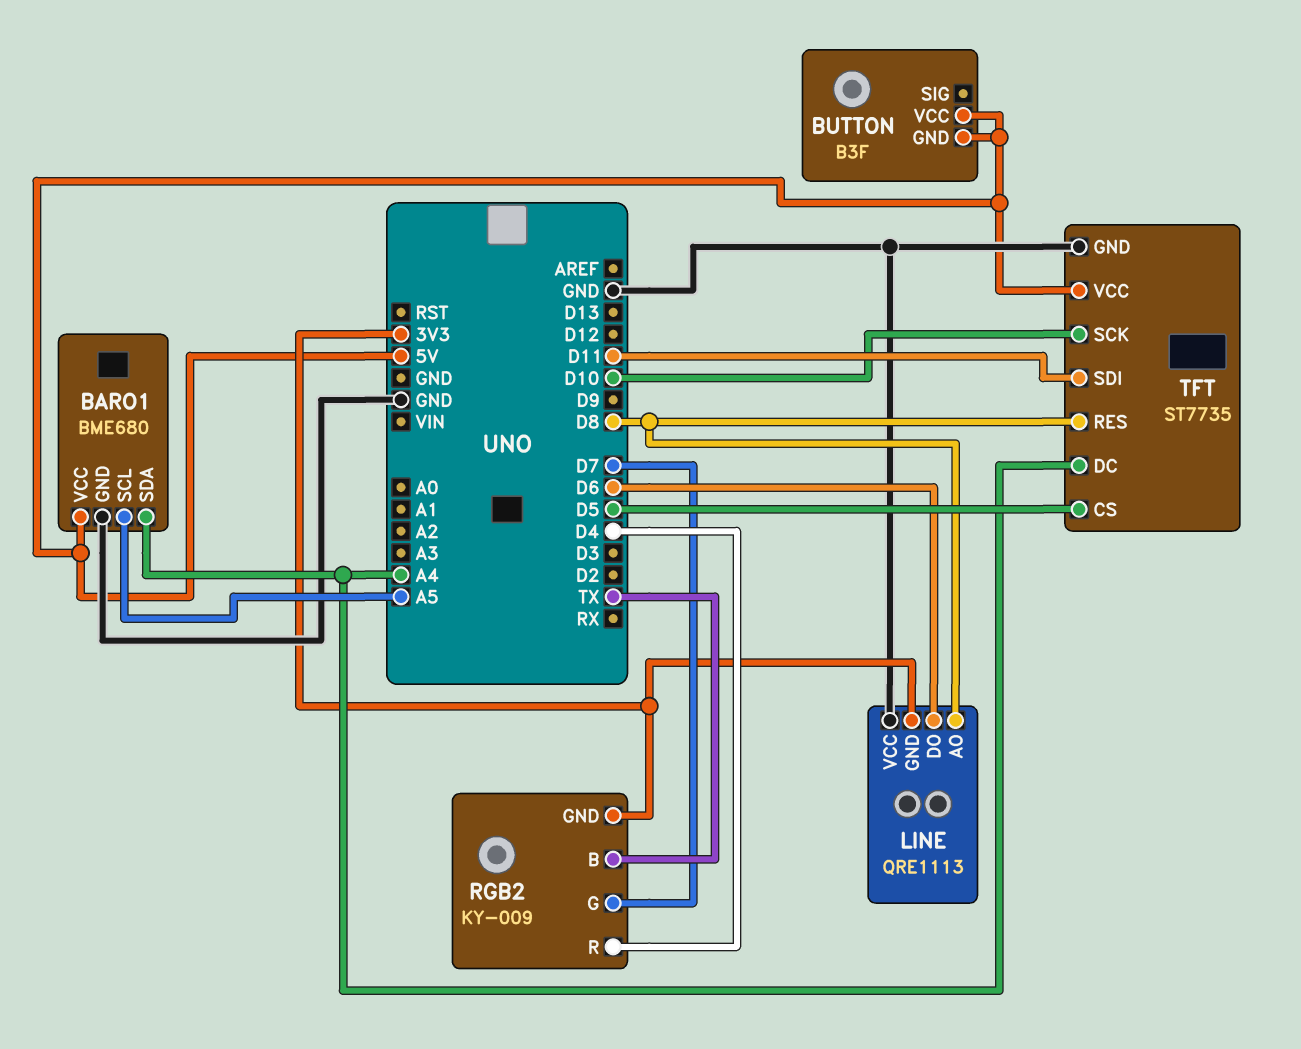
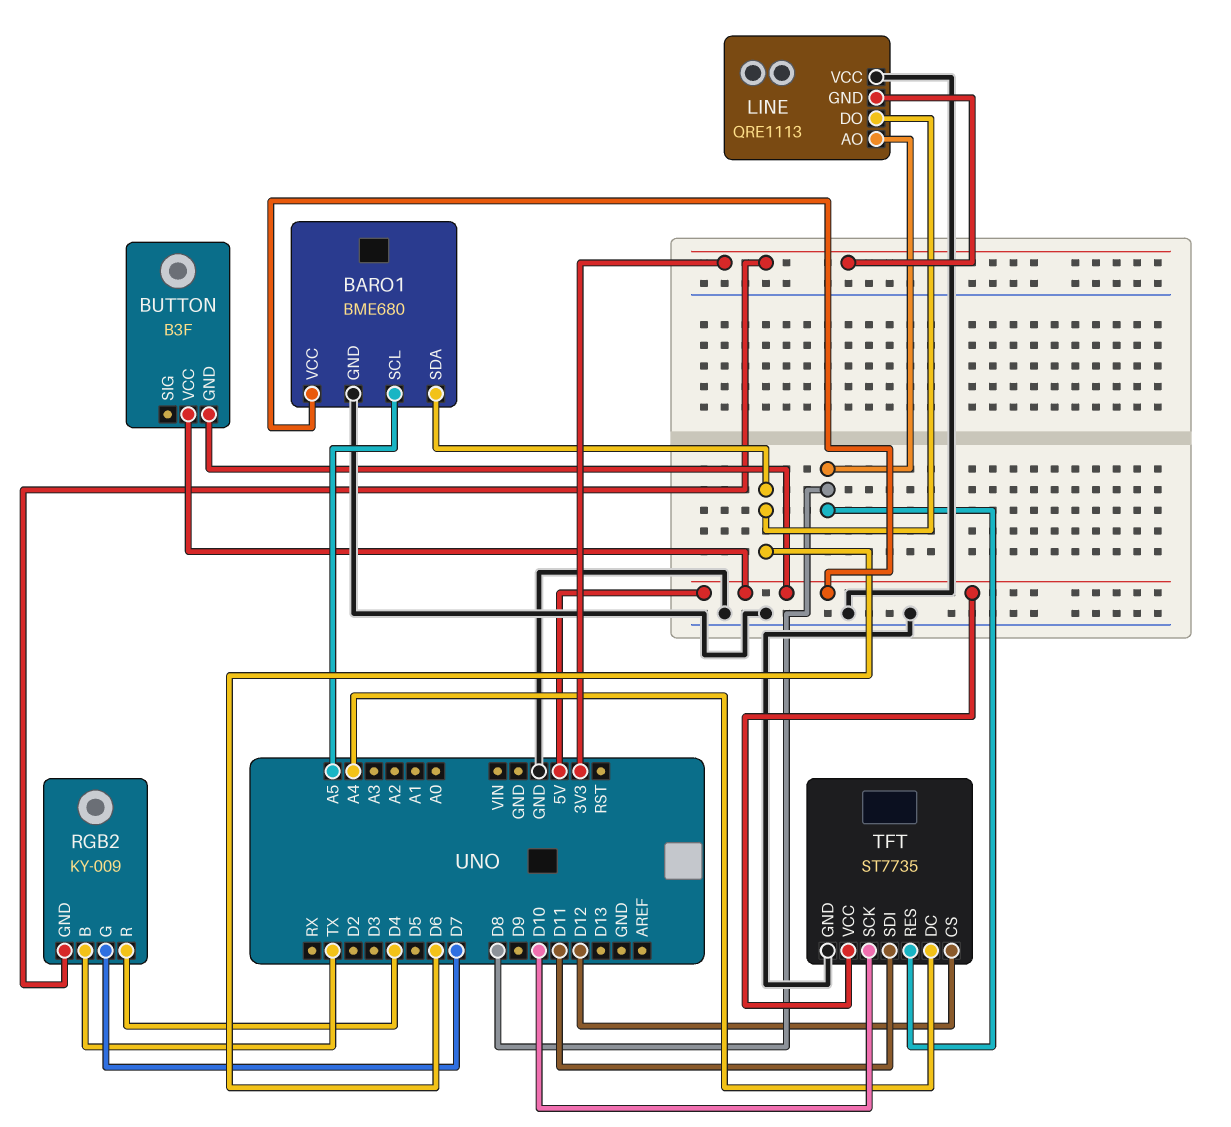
BARO1 pin SDA: A4 -> D6
TFT pin CS: D5 -> D12

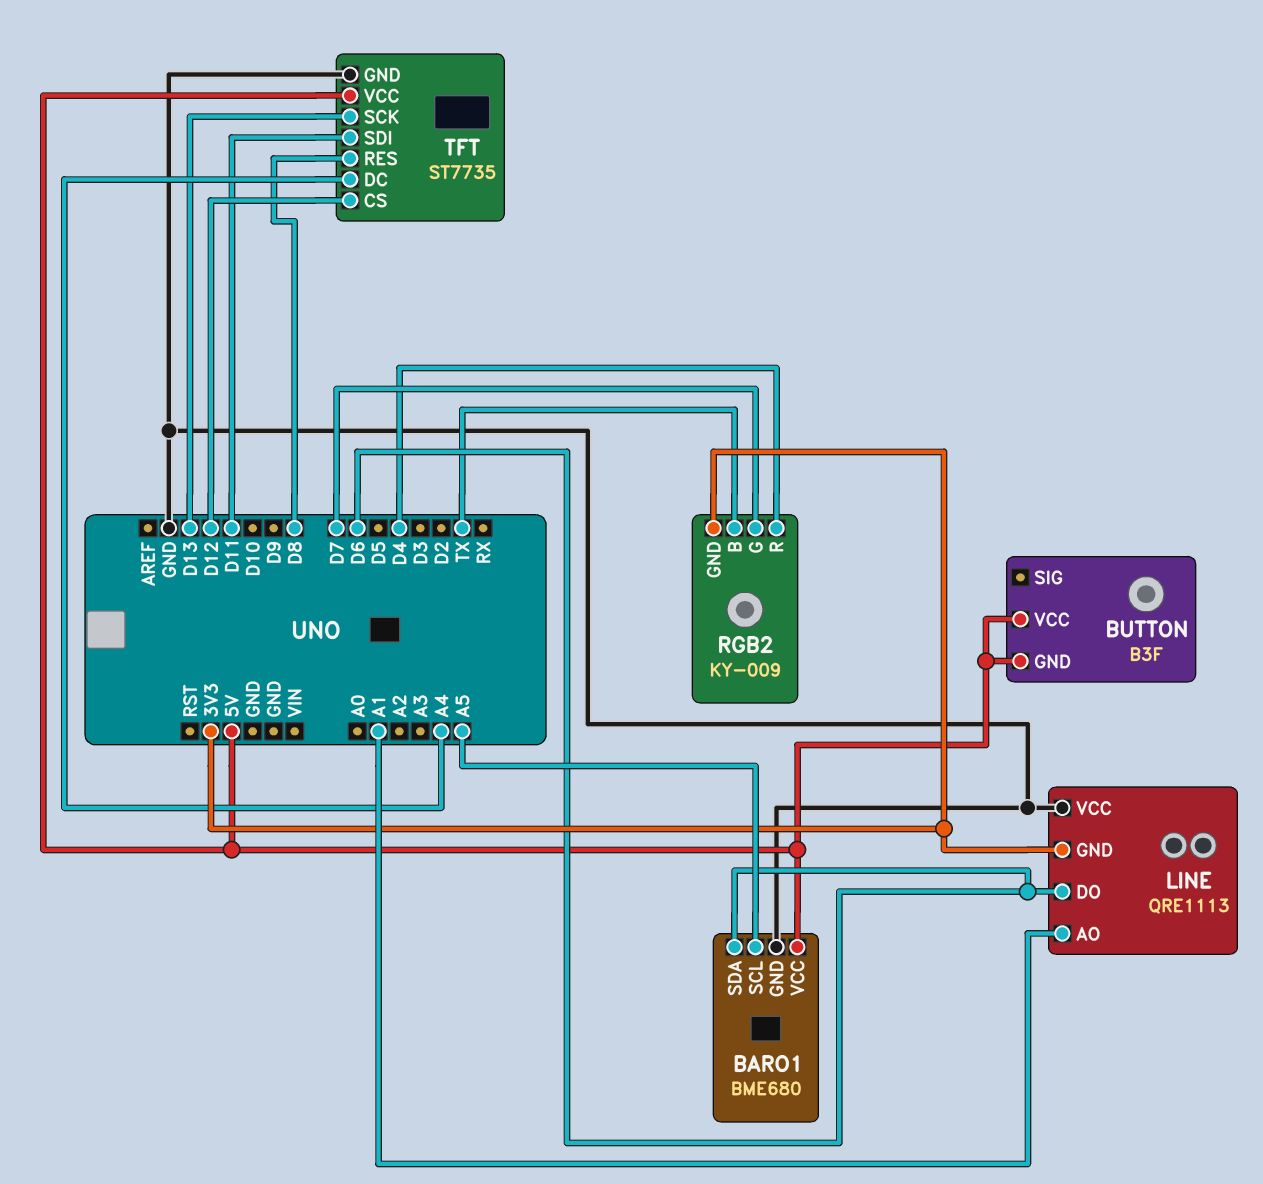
LINE pin AO: D8 -> A1
TFT pin SCK: D10 -> D13

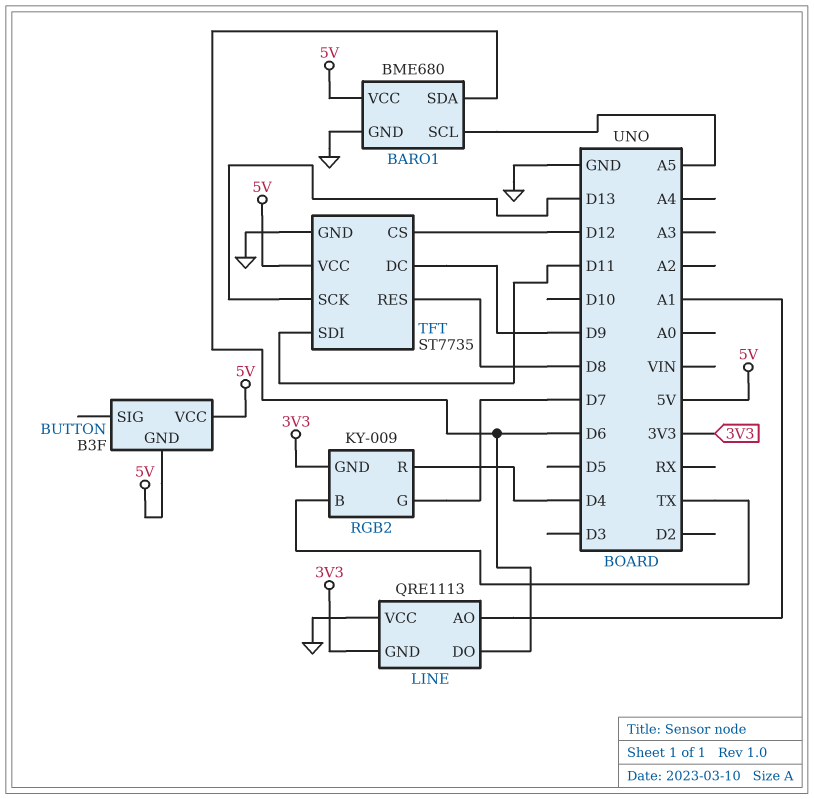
TFT pin DC: A4 -> D9

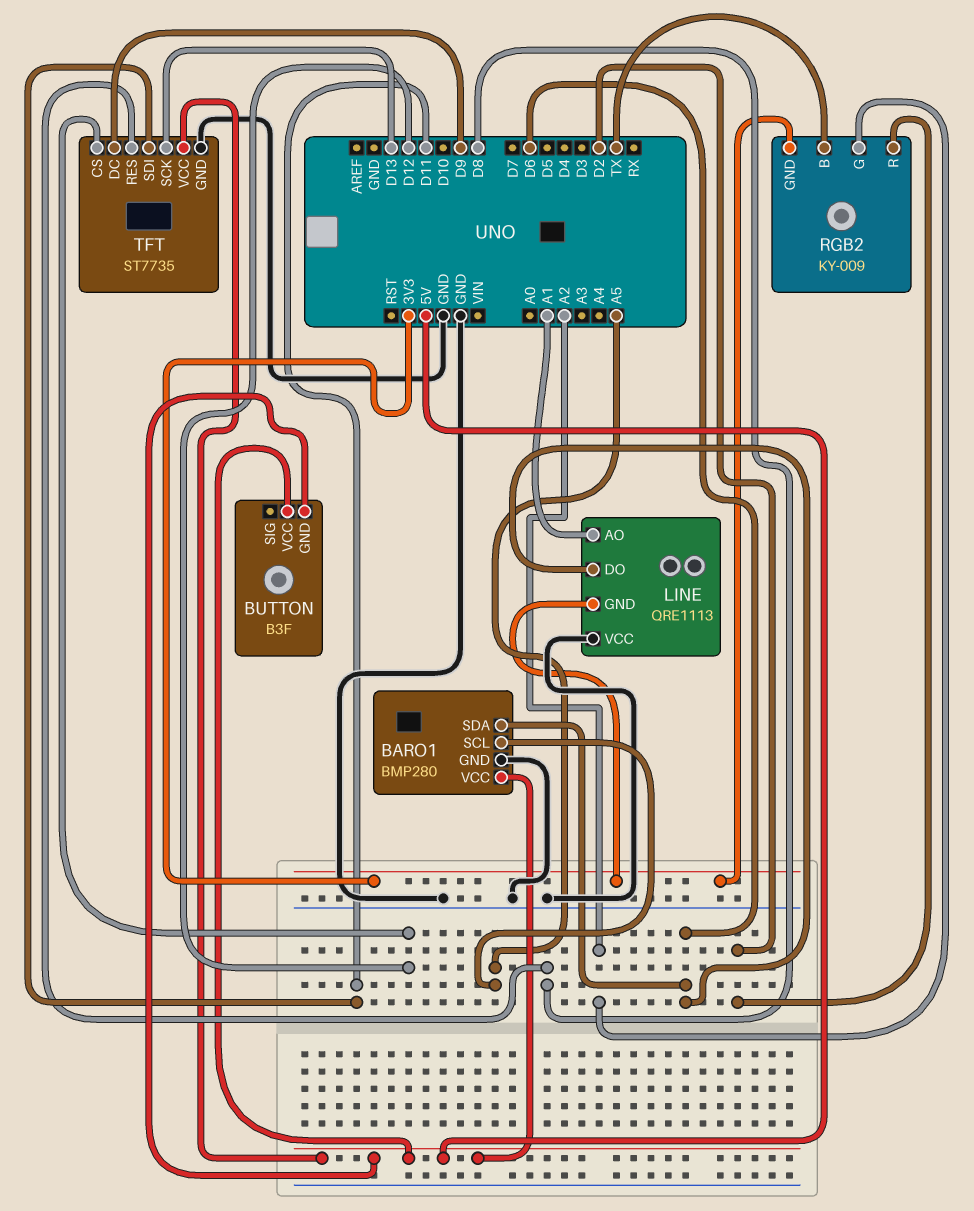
BARO1: BME680 -> BMP280
RGB2 pin G: D7 -> A2
RGB2 pin R: D4 -> D2

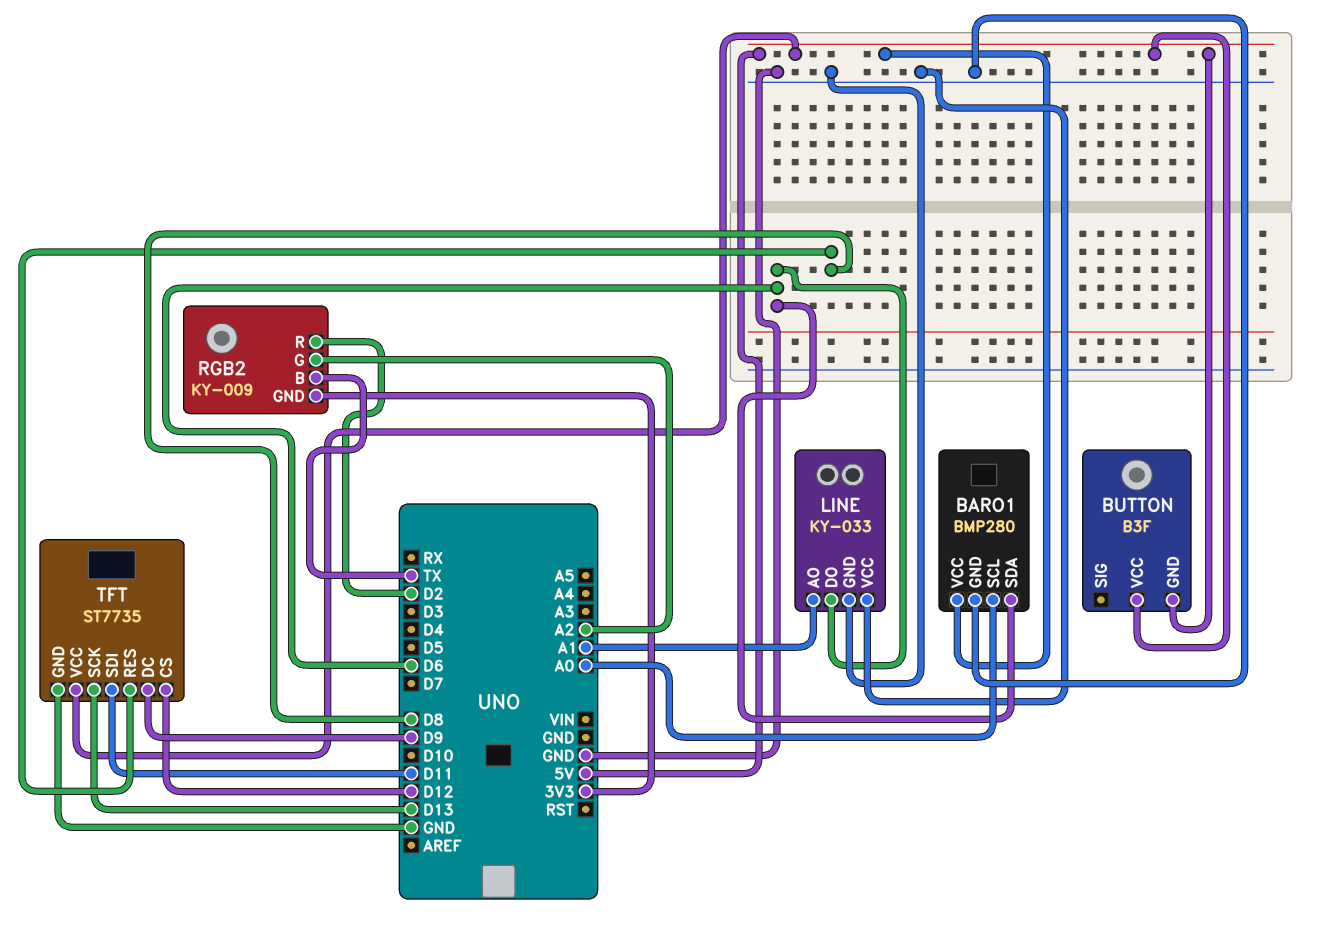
BARO1 pin SCL: A5 -> A0
LINE: QRE1113 -> KY-033
LINE pin GND: 3V3 -> GND

